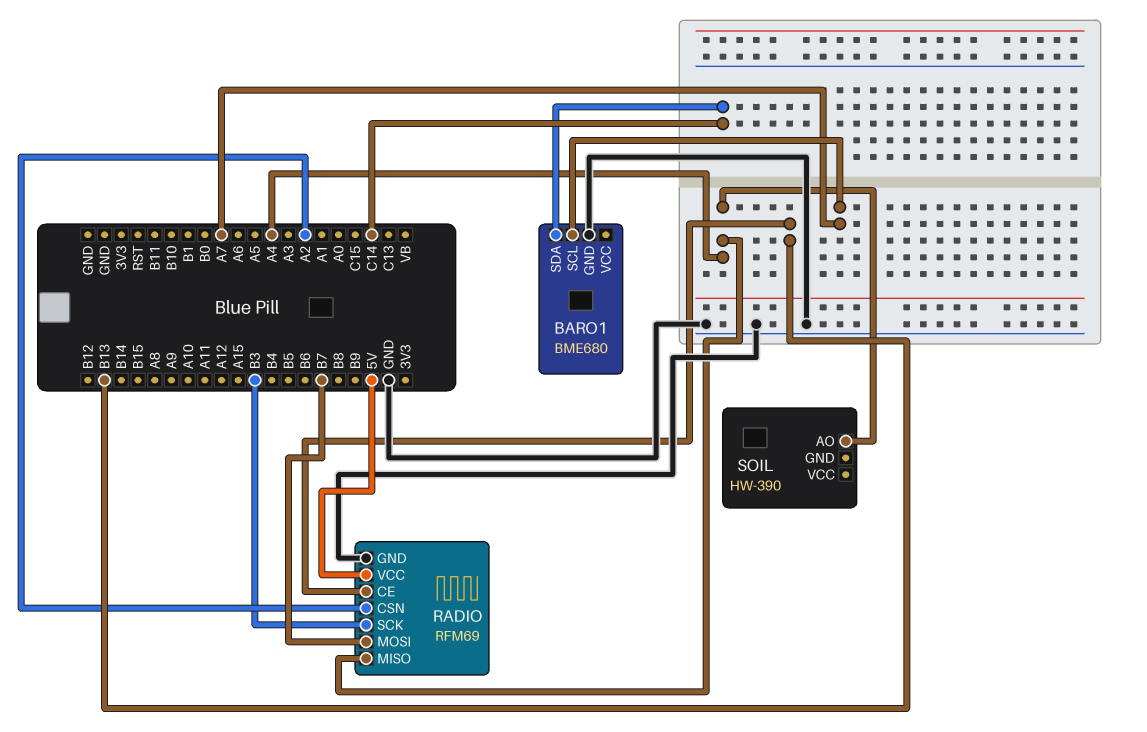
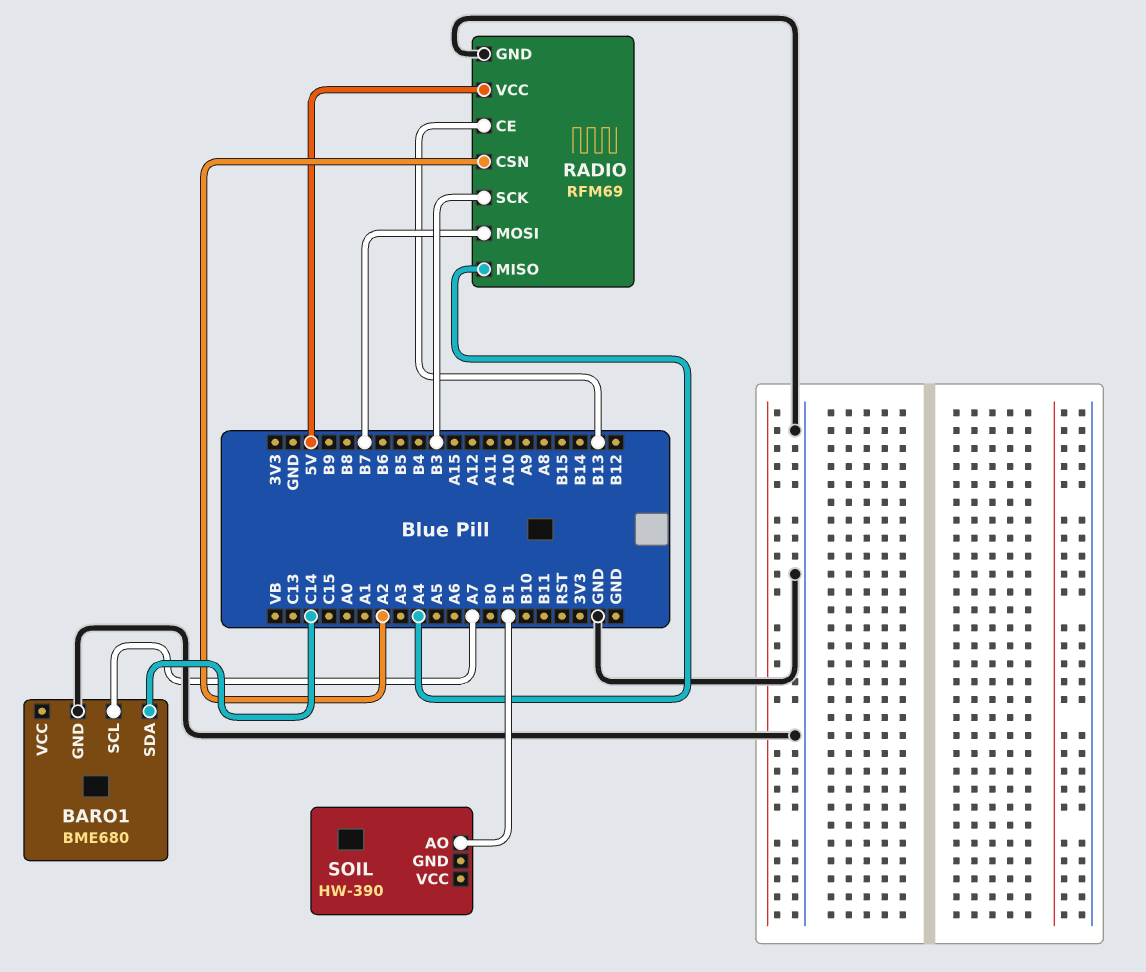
SOIL pin AO: A4 -> B1

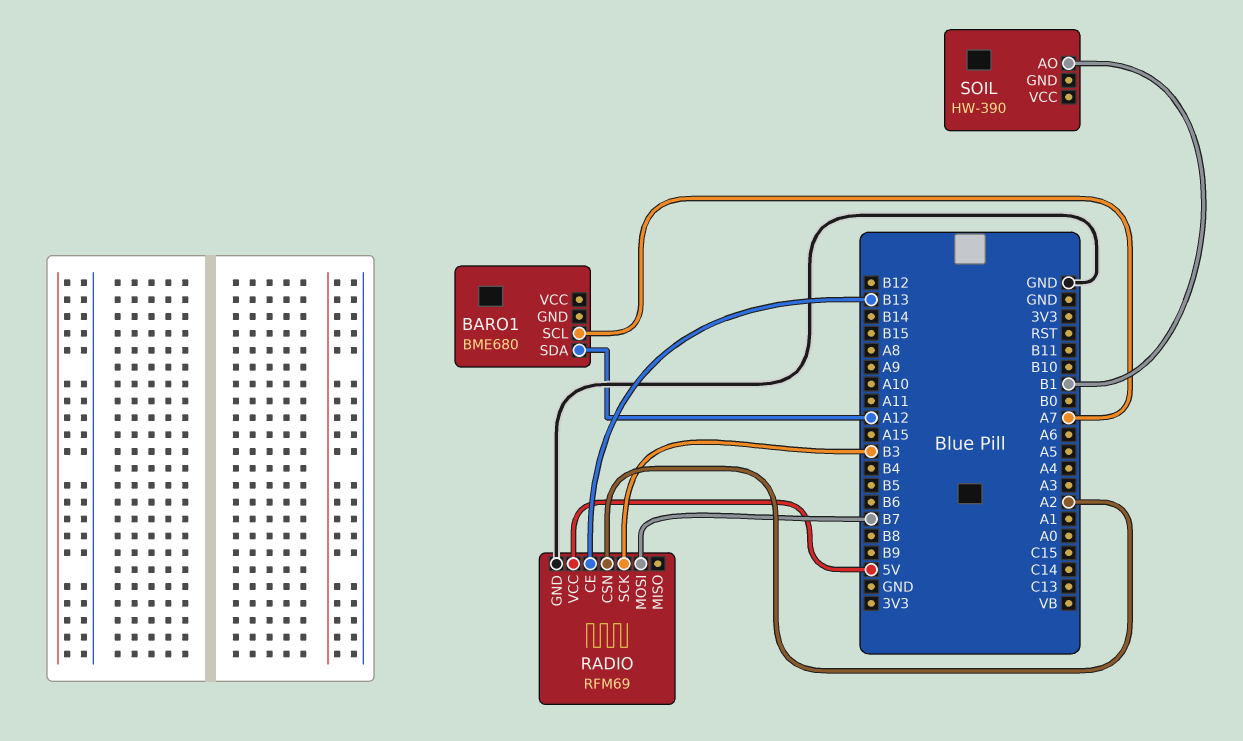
BARO1 pin GND: GND -> none
BARO1 pin SDA: C14 -> A12
RADIO pin MISO: A4 -> none

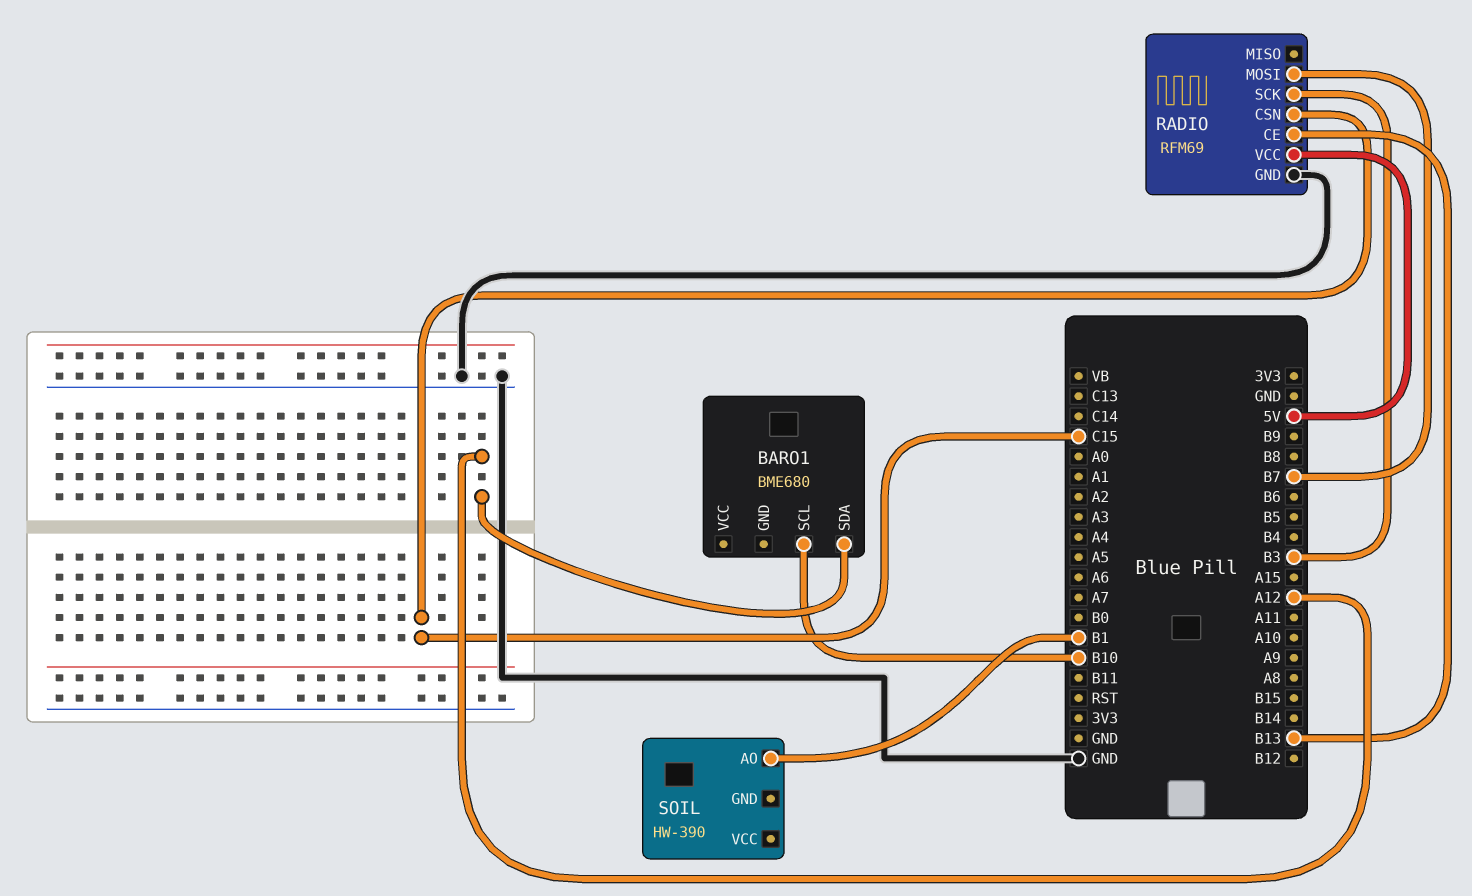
BARO1 pin SCL: A7 -> B10
RADIO pin CSN: A2 -> C15

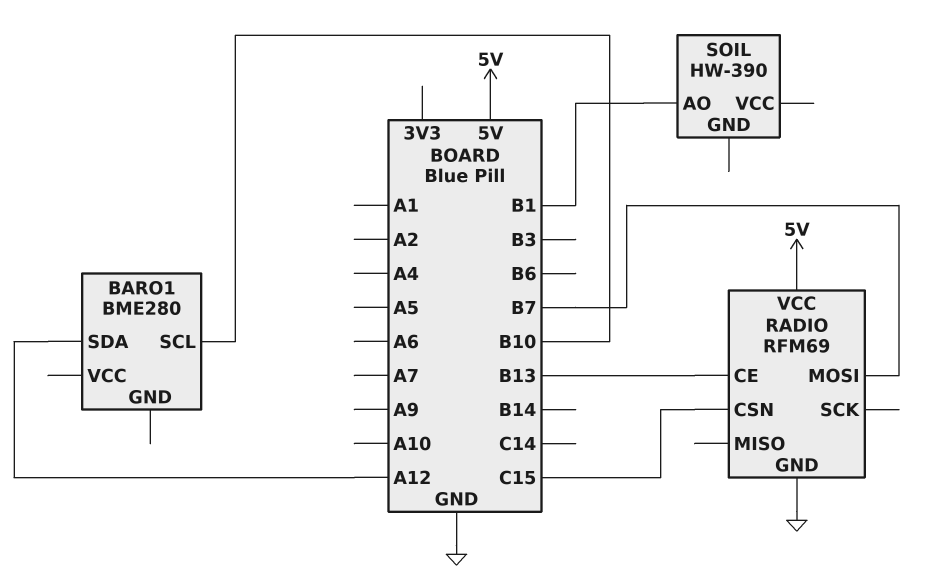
BARO1: BME680 -> BME280
RADIO pin SCK: B3 -> none

